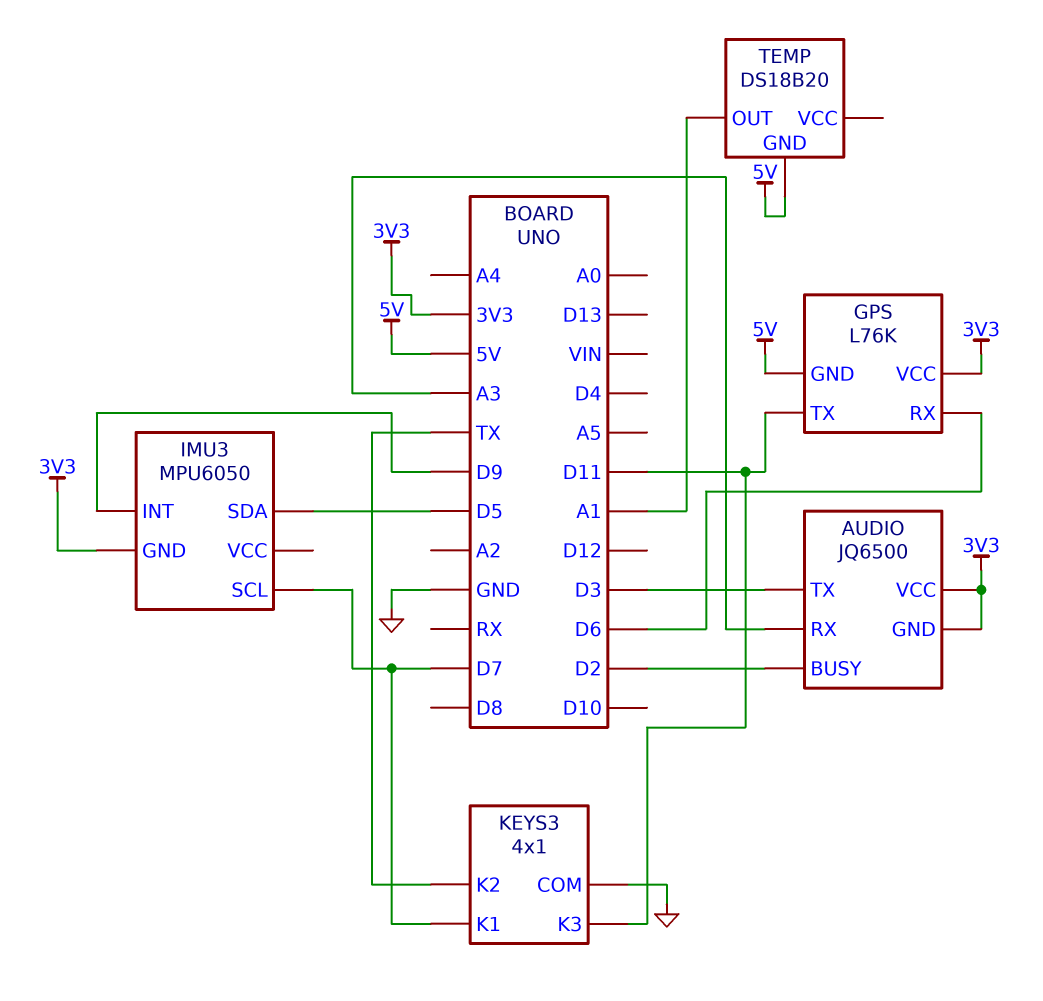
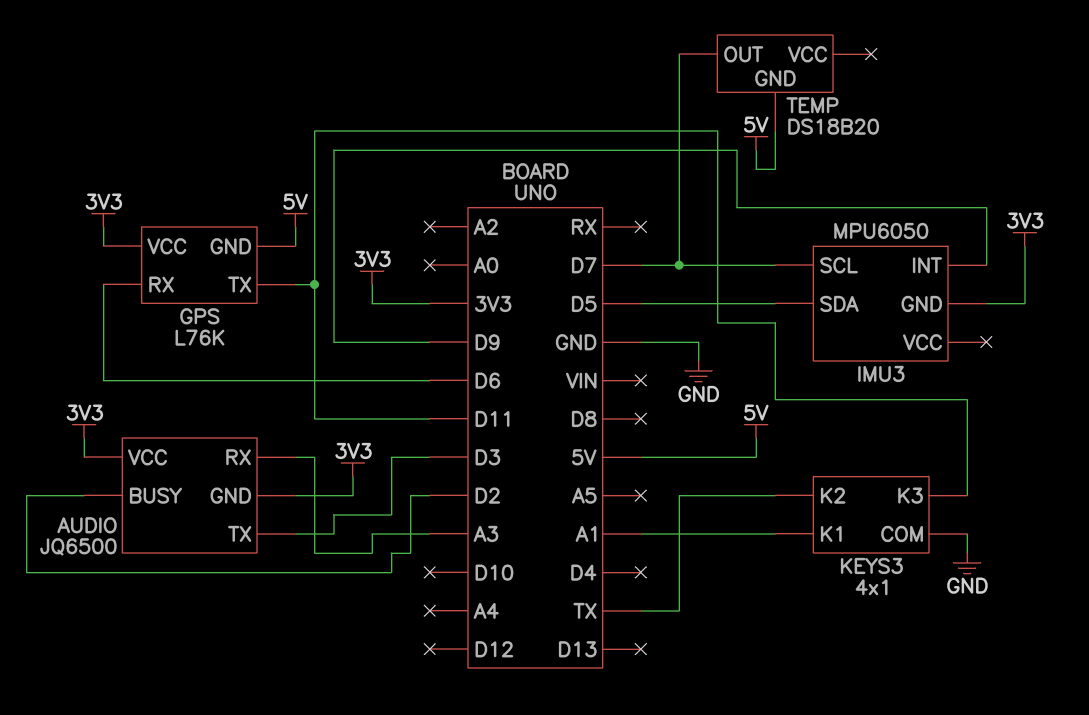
KEYS3 pin K1: D7 -> A1
TEMP pin OUT: A1 -> D7

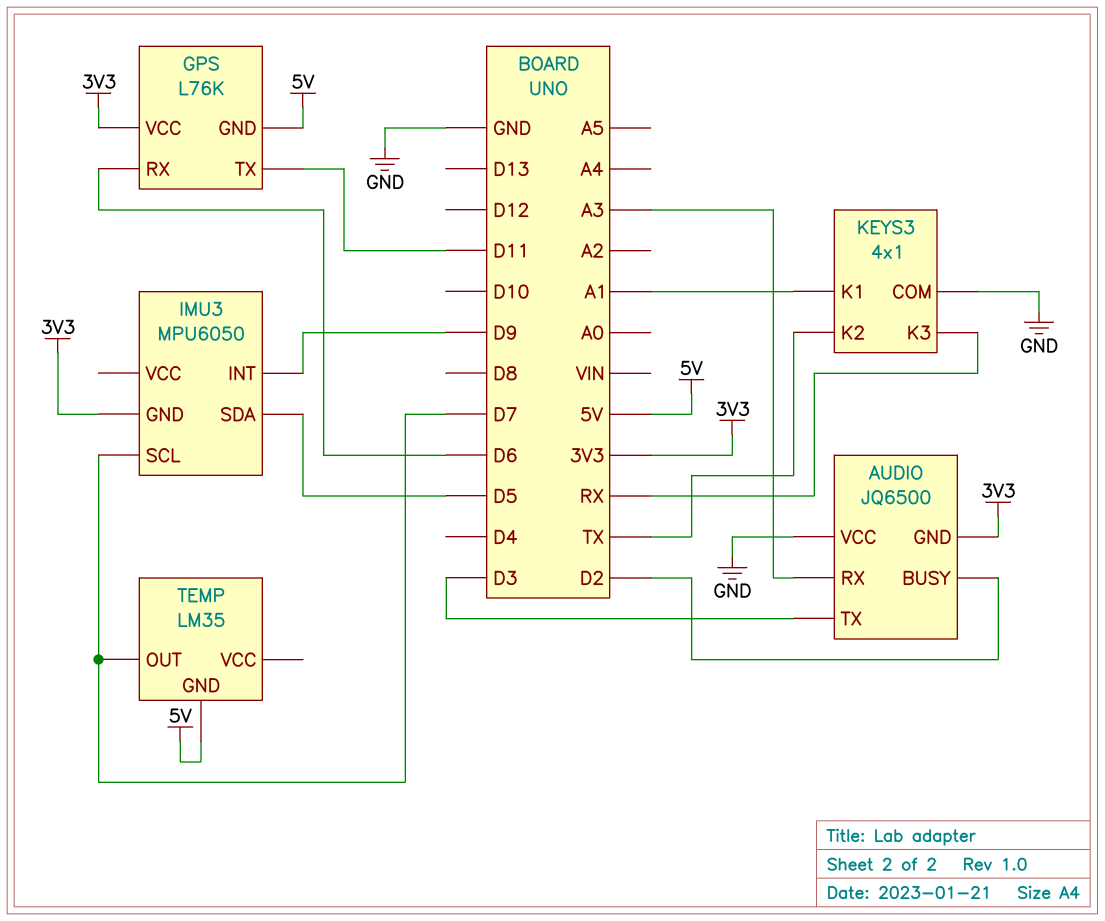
AUDIO pin VCC: 3V3 -> GND
KEYS3 pin K3: D11 -> RX
TEMP: DS18B20 -> LM35

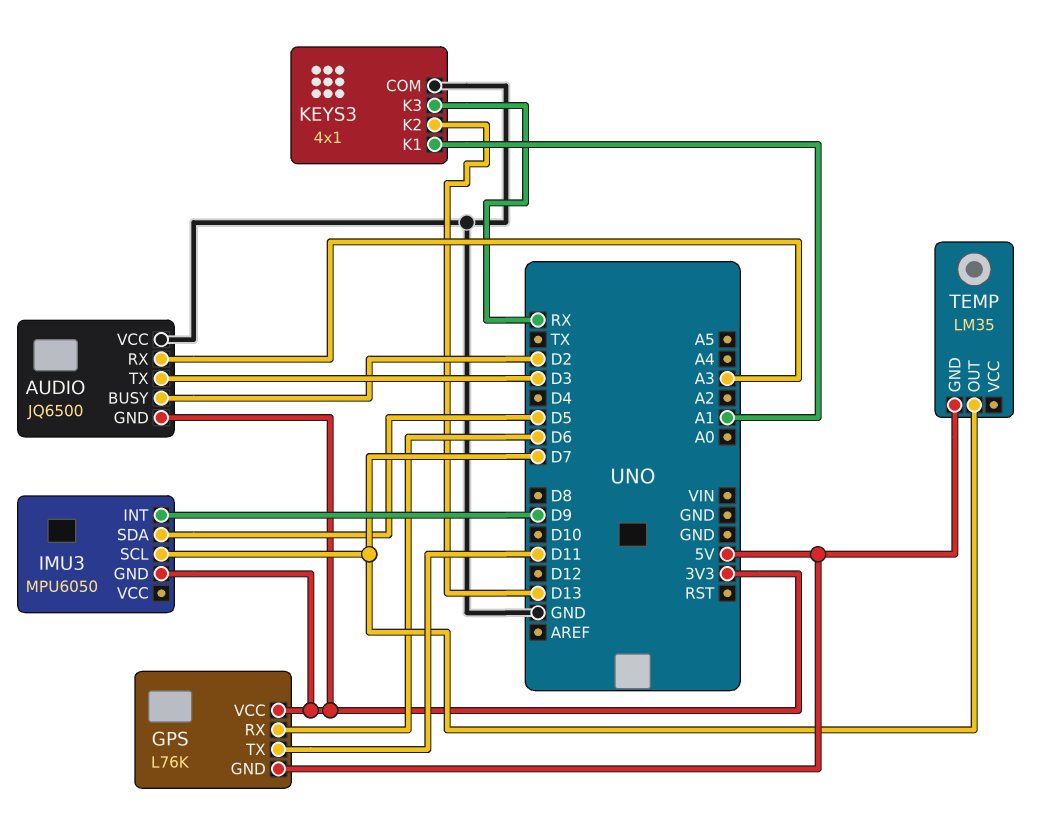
KEYS3 pin K2: TX -> D13

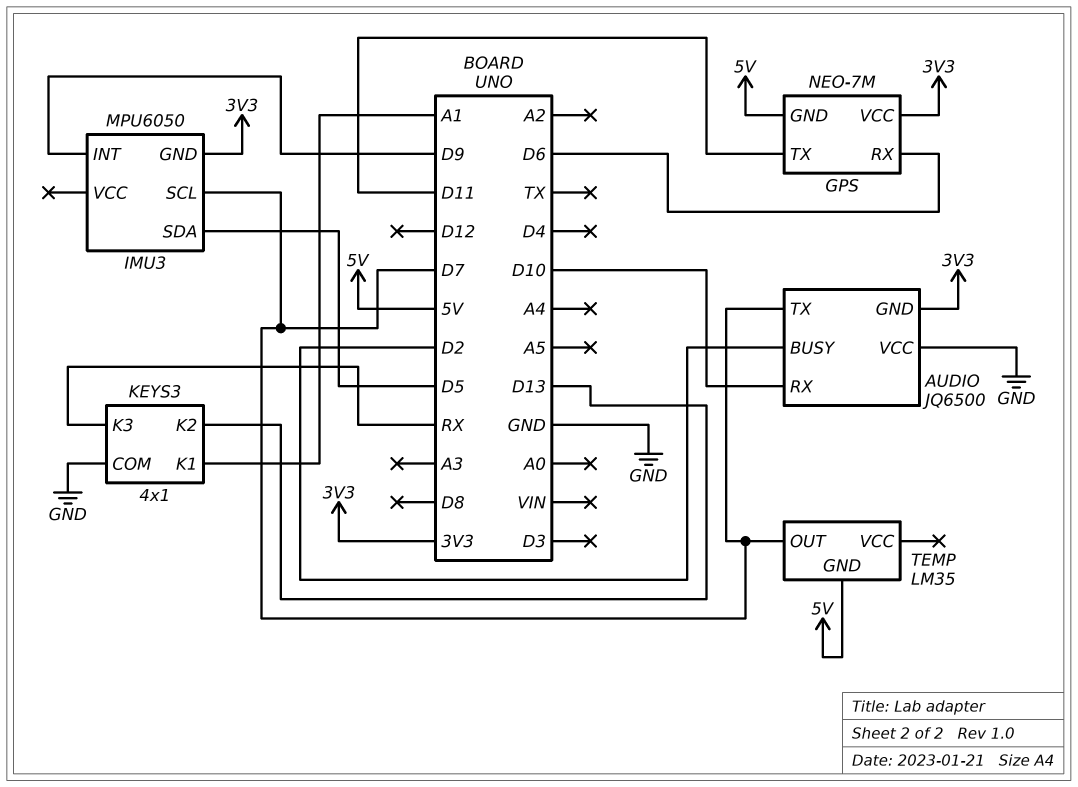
AUDIO pin RX: A3 -> D10
AUDIO pin TX: D3 -> D7
GPS: L76K -> NEO-7M

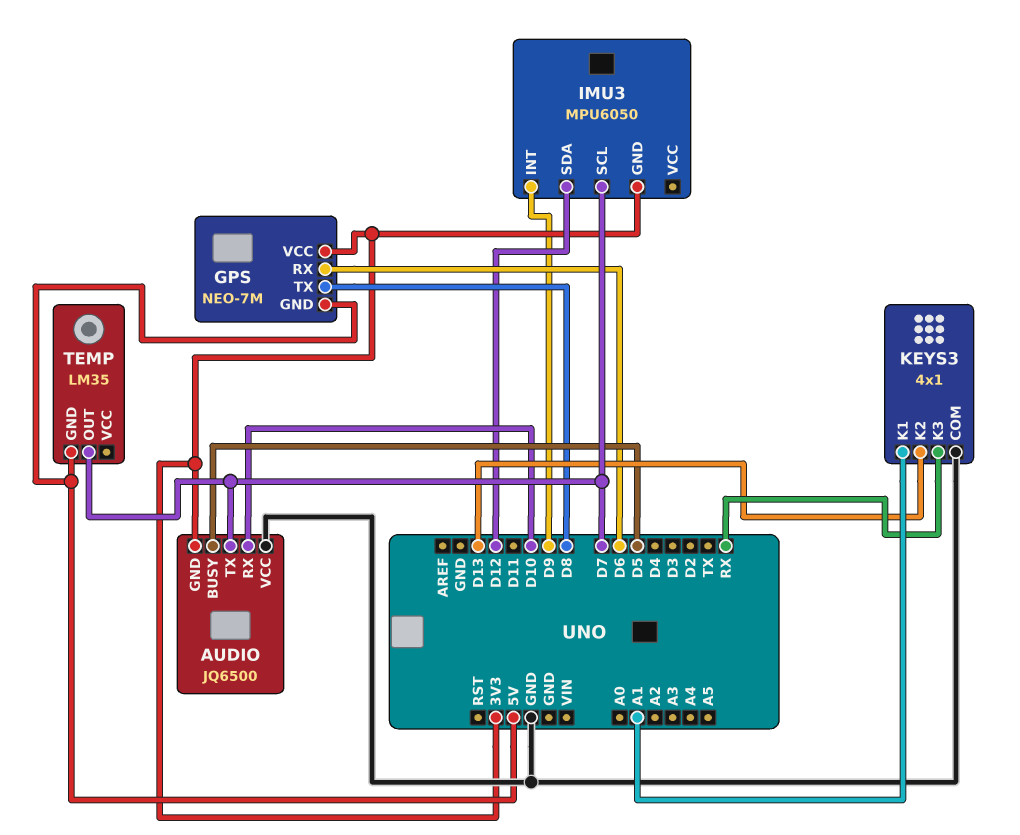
AUDIO pin BUSY: D2 -> D5
GPS pin TX: D11 -> D8
IMU3 pin SDA: D5 -> D12

